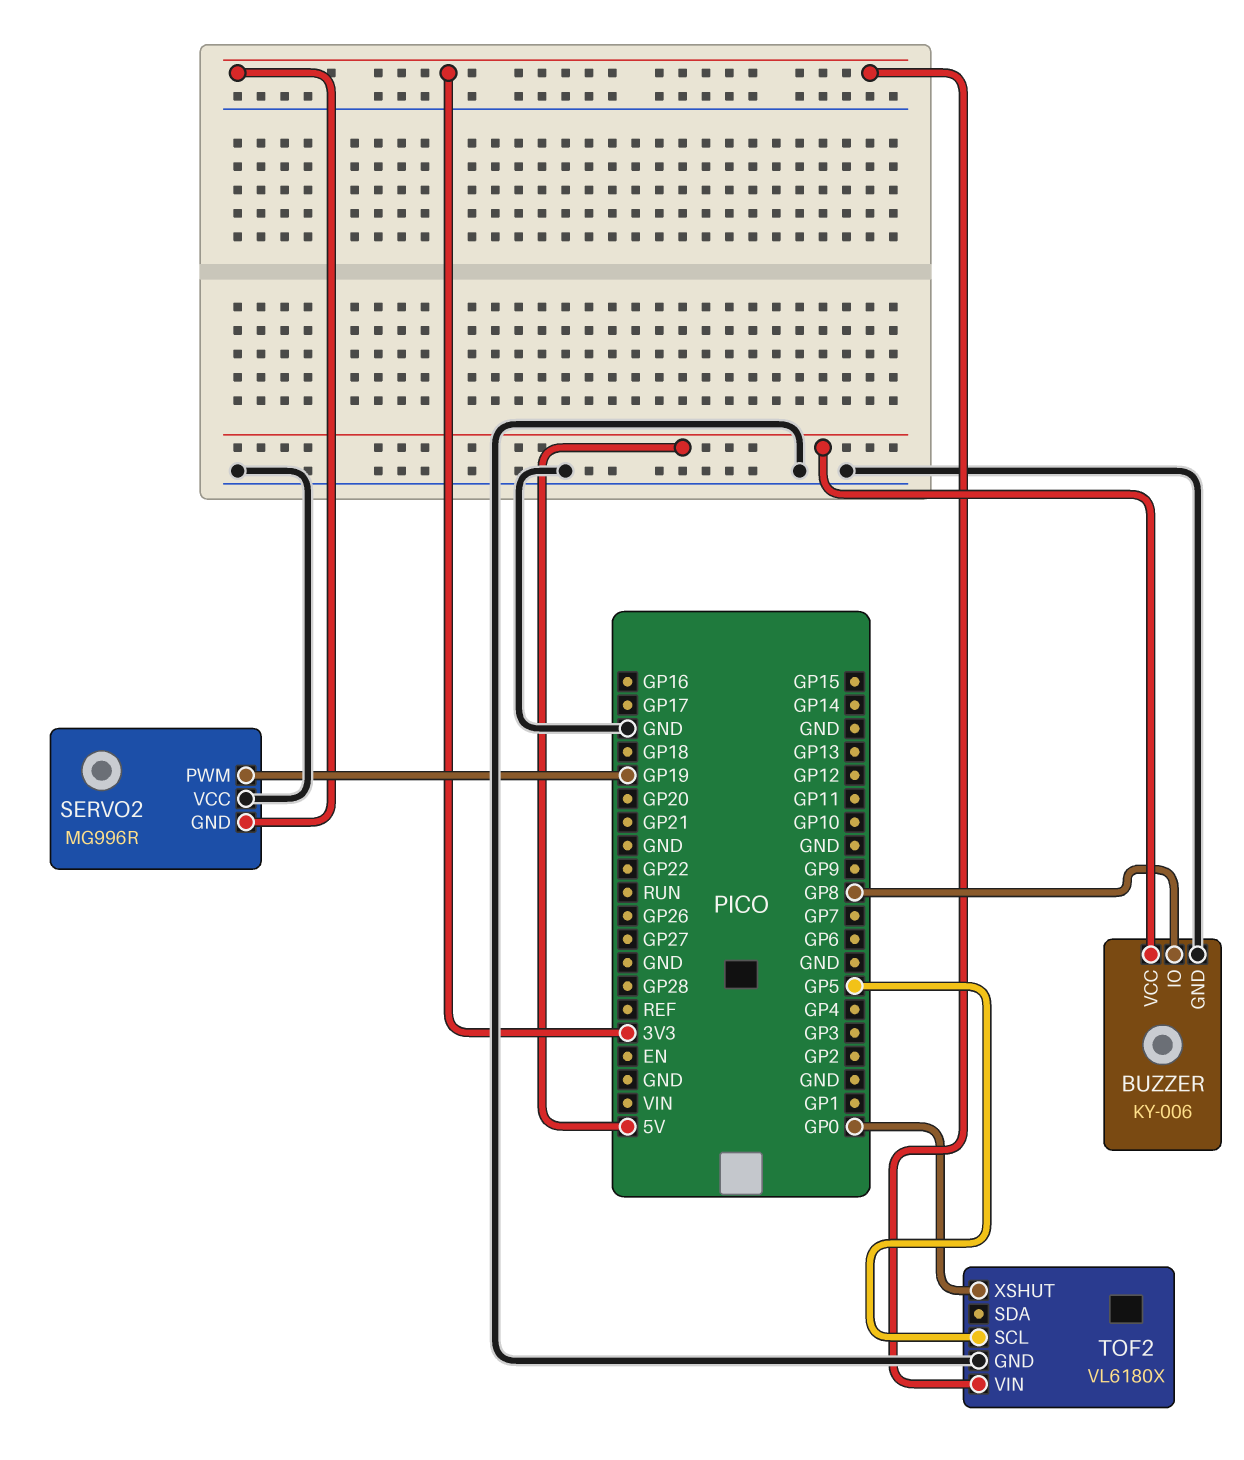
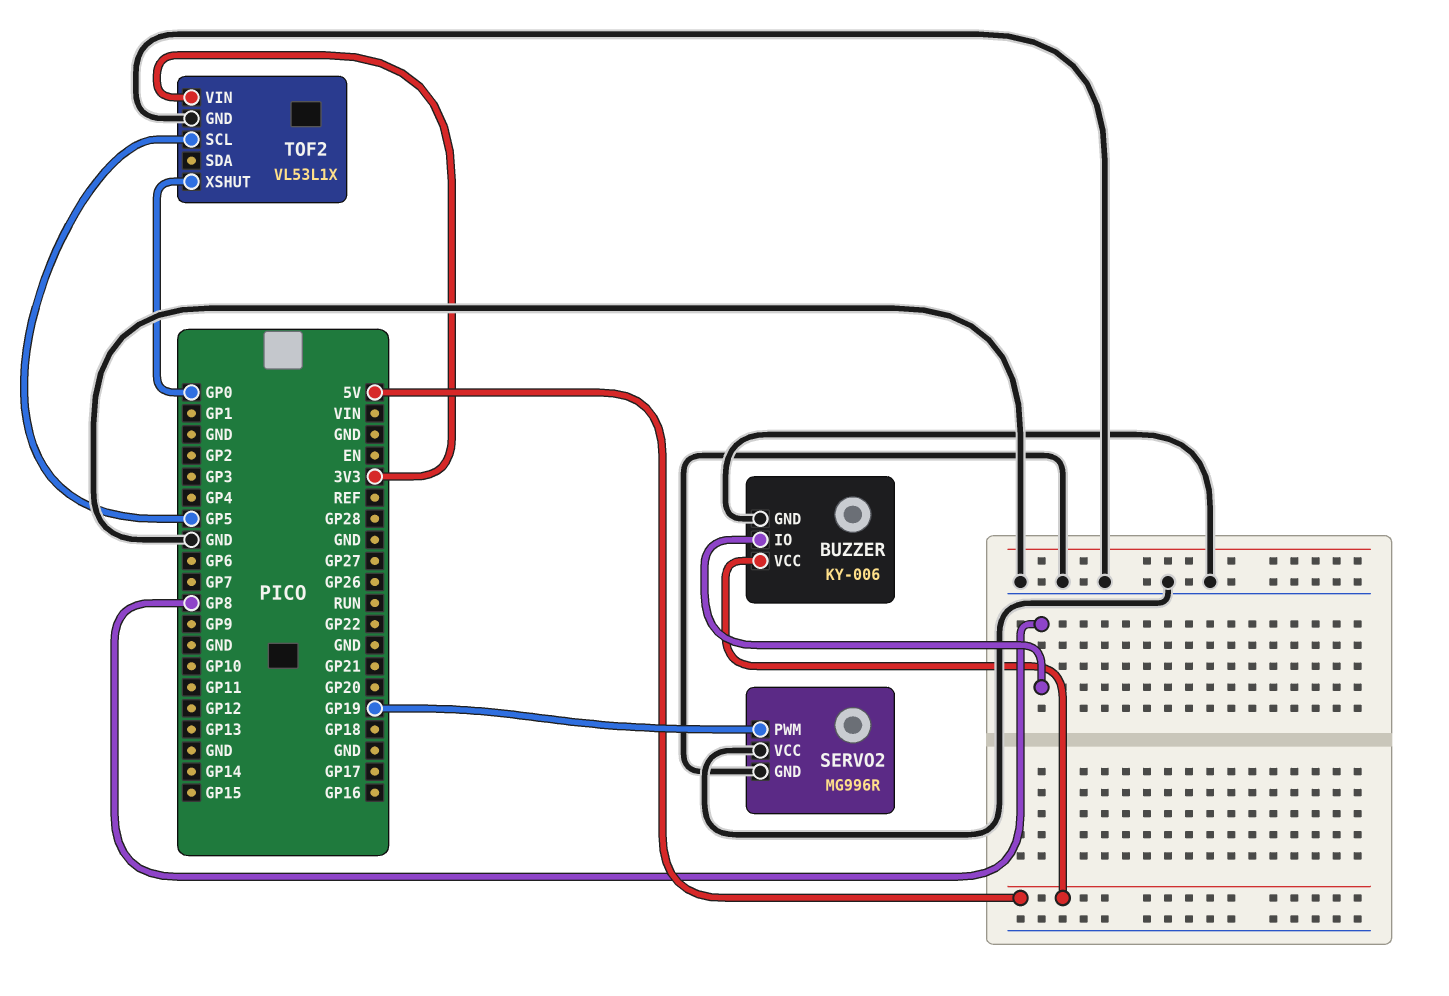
SERVO2 pin GND: 3V3 -> GND
TOF2: VL6180X -> VL53L1X

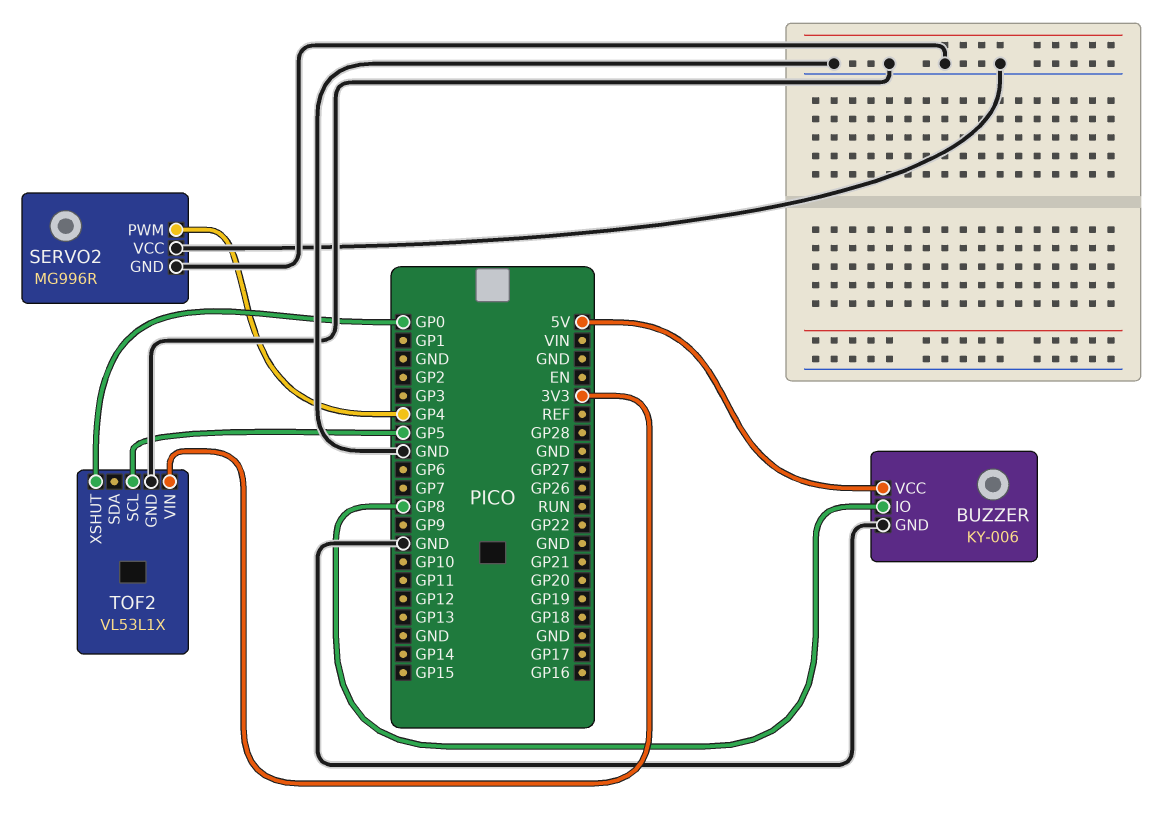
SERVO2 pin PWM: GP19 -> GP4

